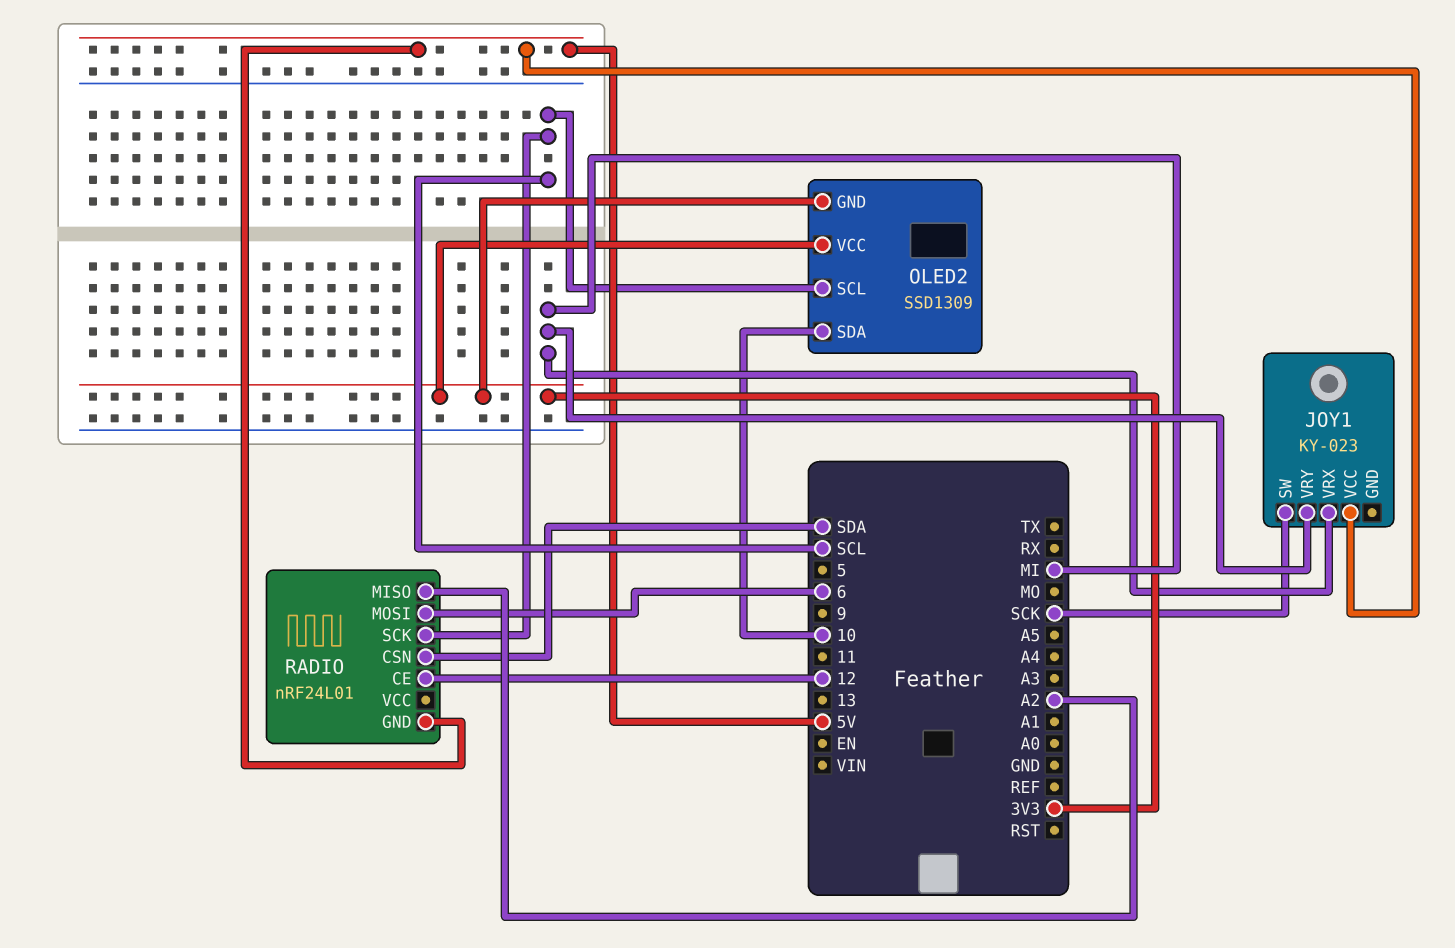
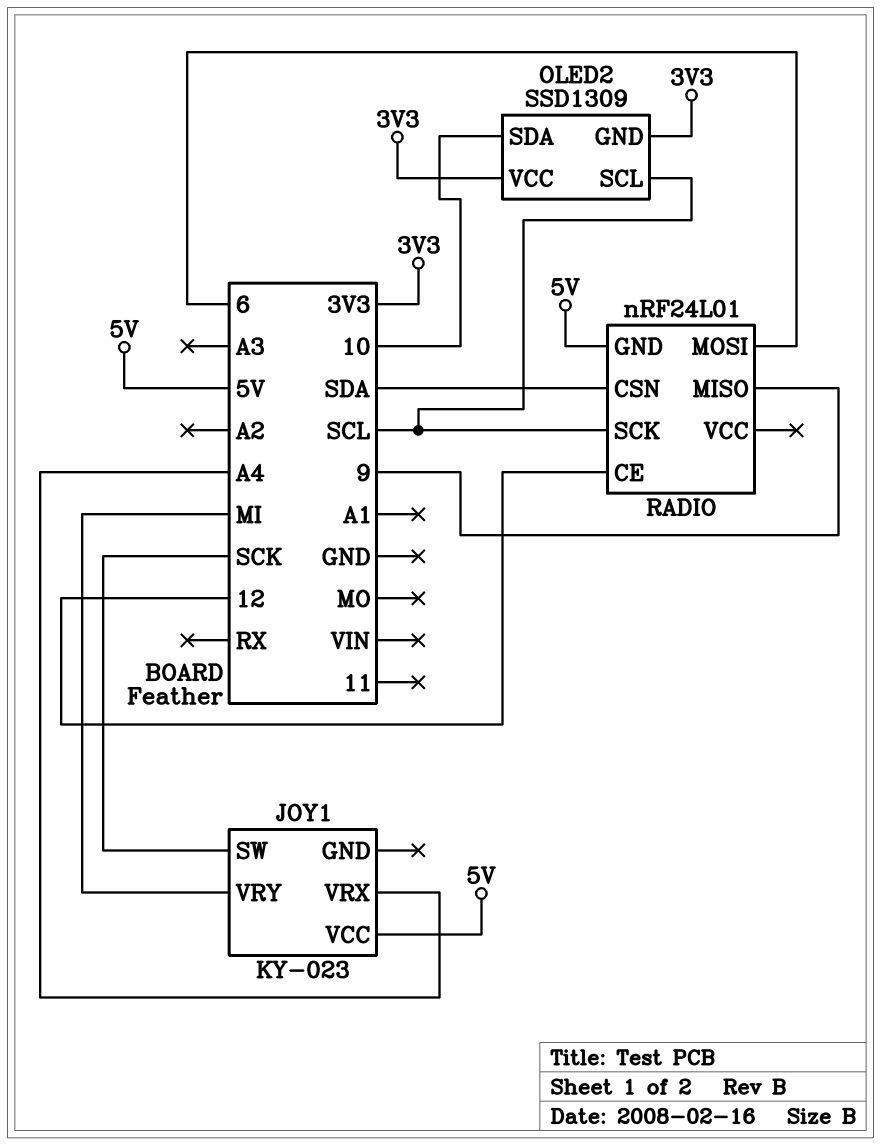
JOY1 pin VRX: MI -> A4
RADIO pin MISO: A2 -> 9

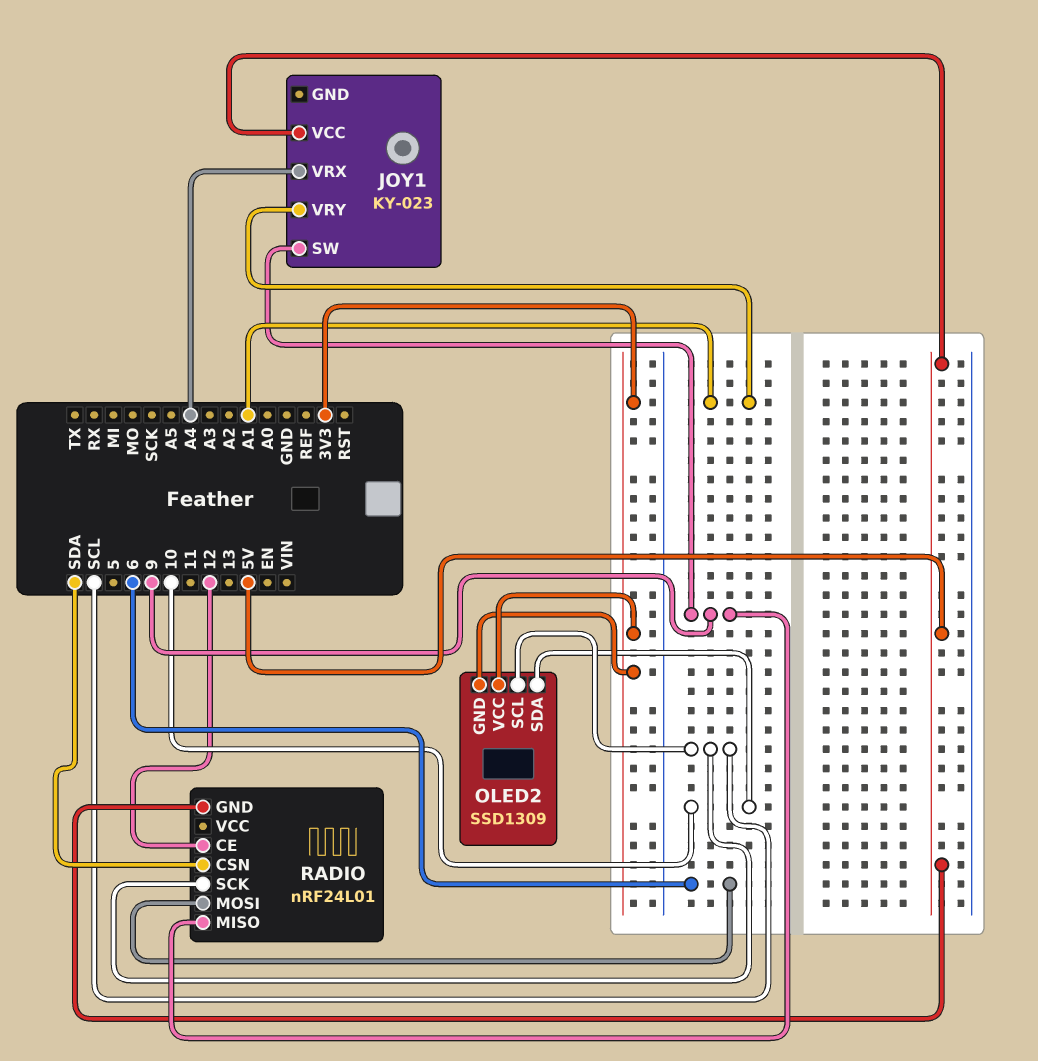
JOY1 pin SW: SCK -> 9
JOY1 pin VRY: MI -> A1

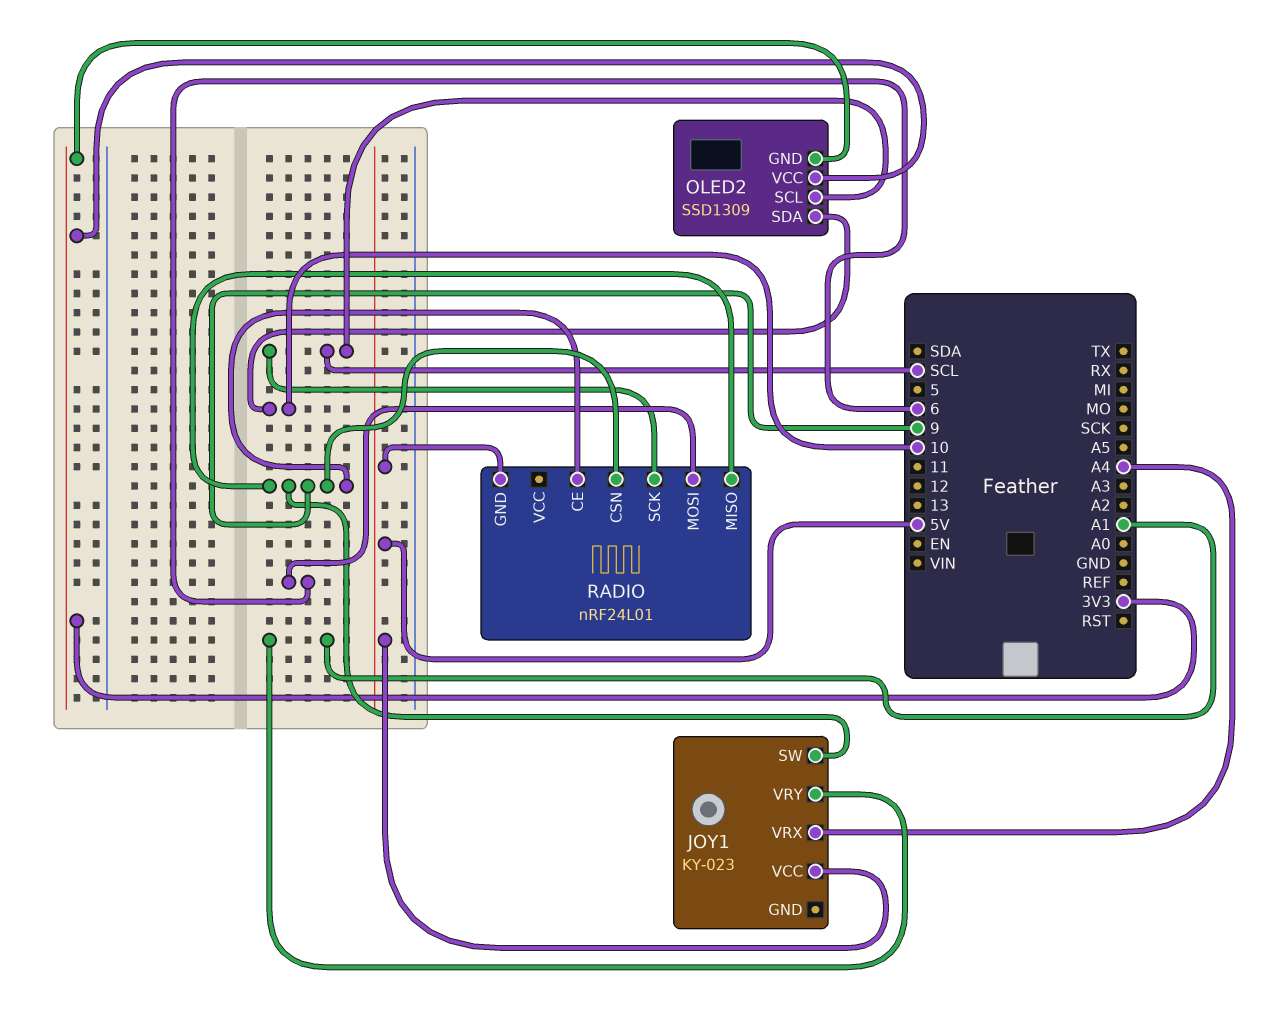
RADIO pin CE: 12 -> 9
RADIO pin CSN: SDA -> 9

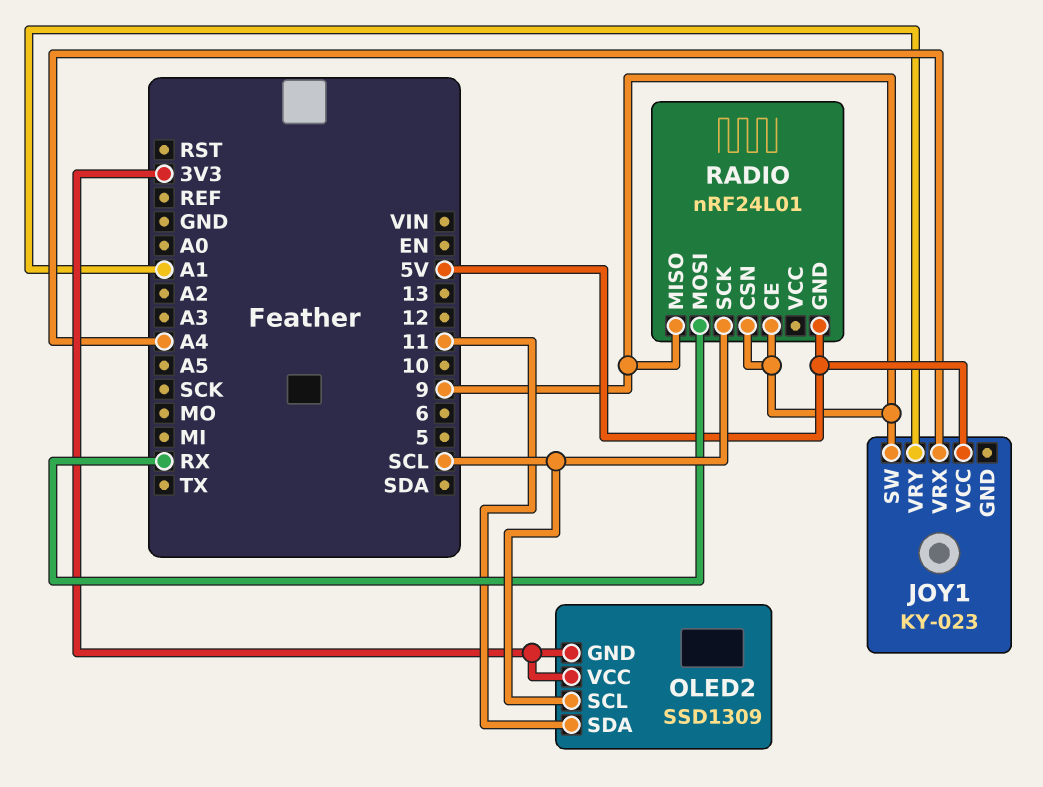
OLED2 pin SDA: 10 -> 11
RADIO pin MOSI: 6 -> RX

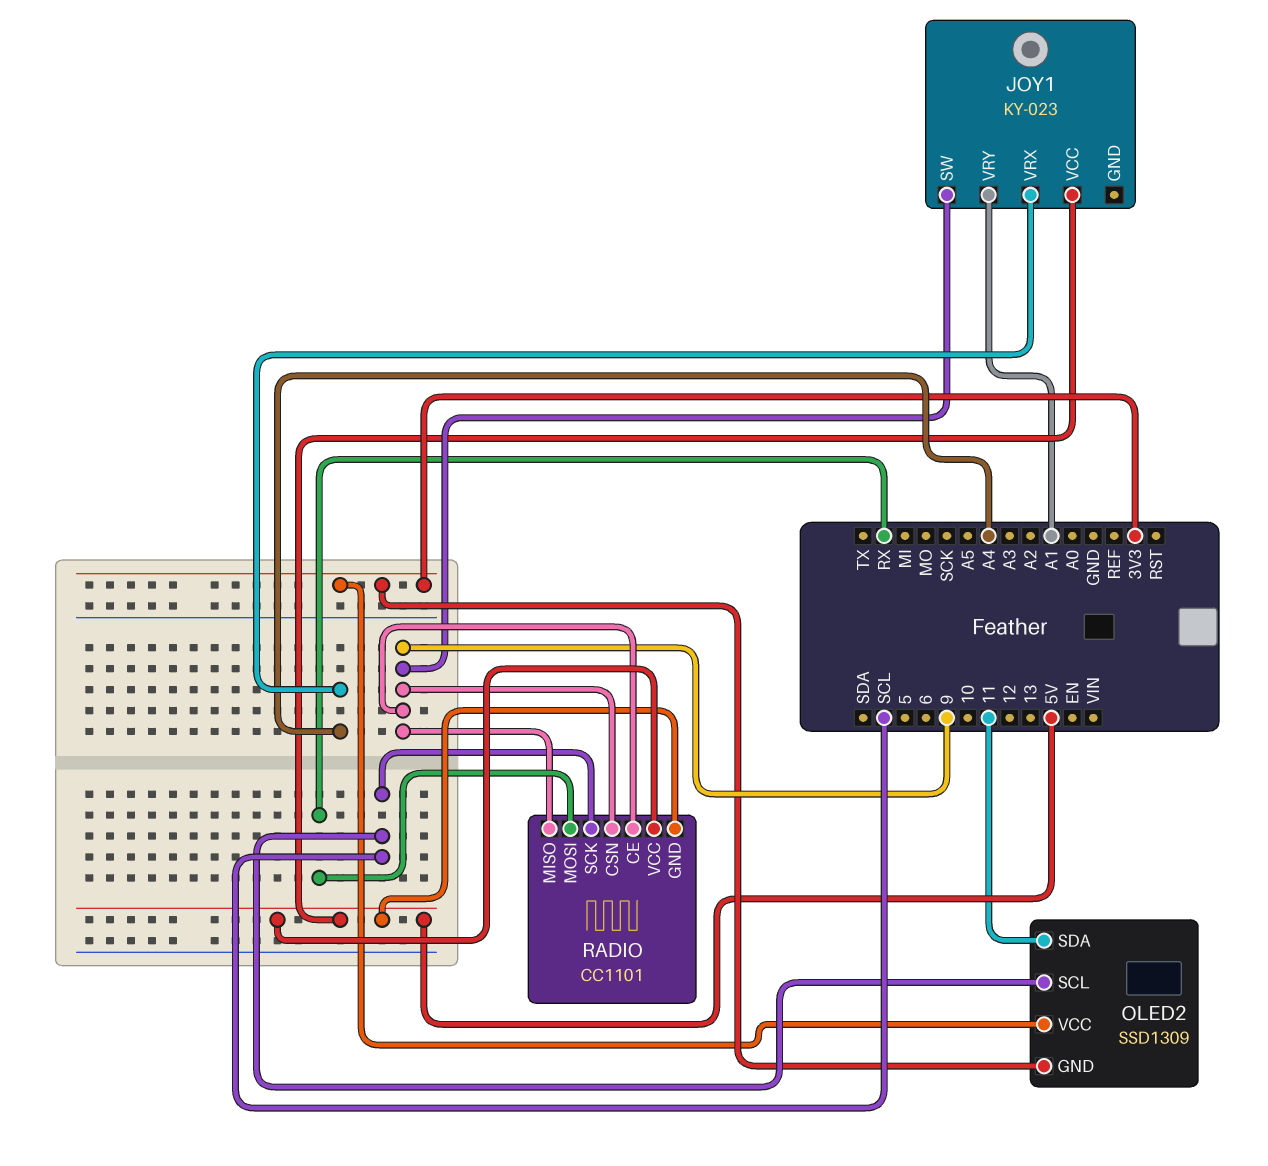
RADIO: nRF24L01 -> CC1101
RADIO pin VCC: none -> 5V

